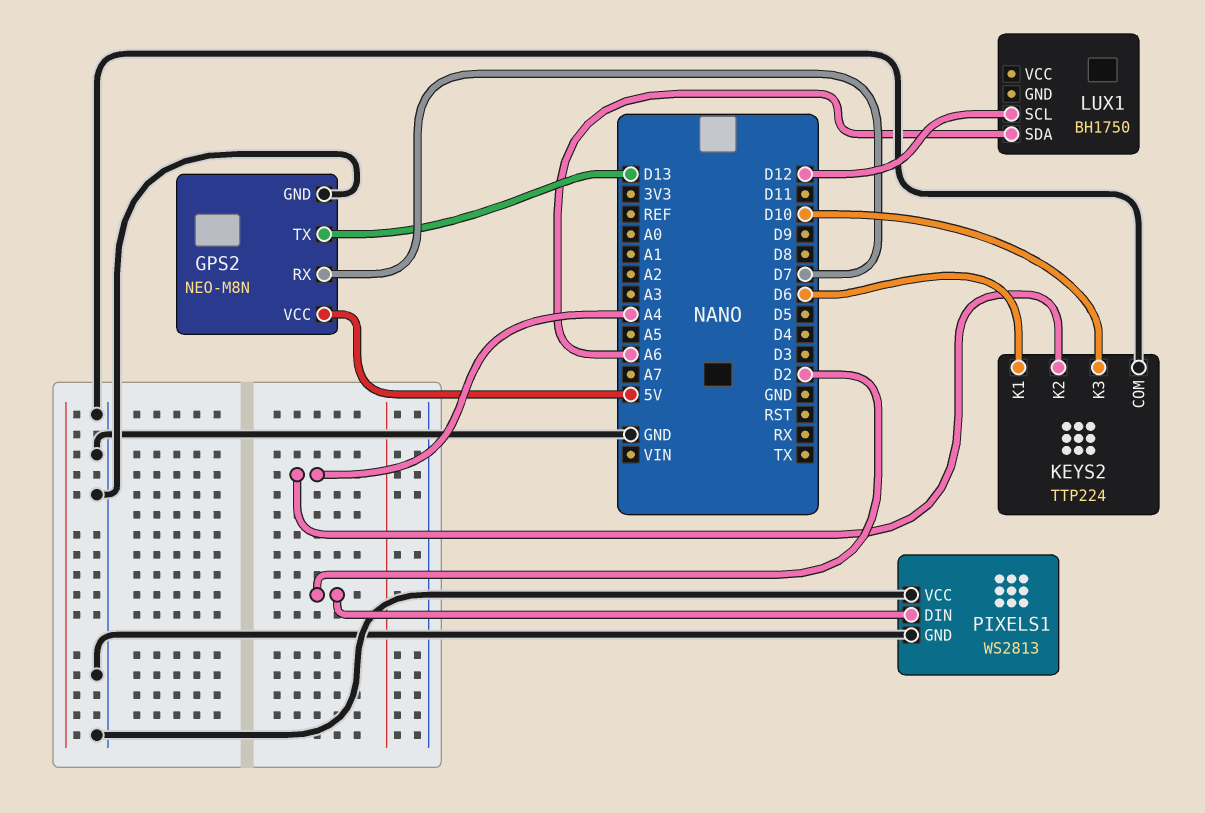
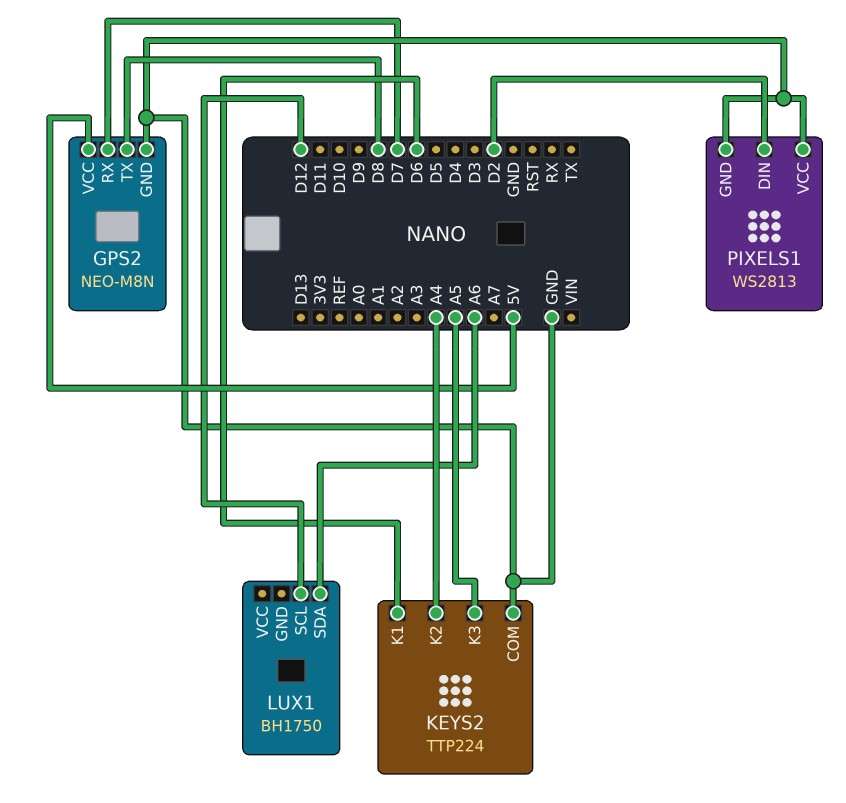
GPS2 pin TX: D13 -> D8
KEYS2 pin K3: D10 -> A5

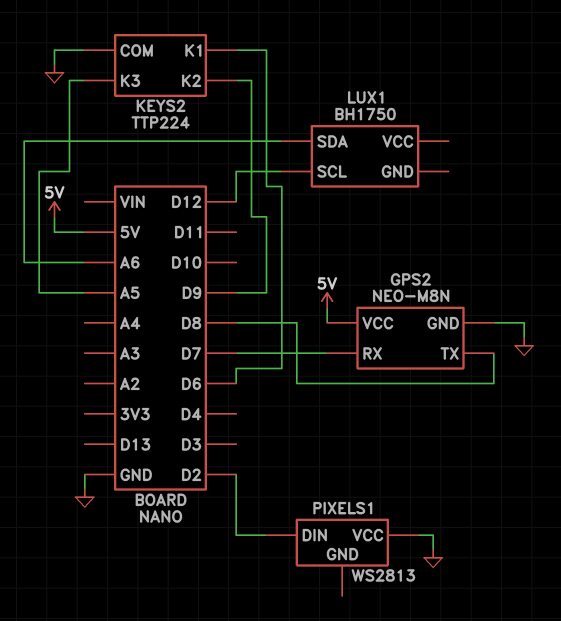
KEYS2 pin K2: A4 -> D9
PIXELS1 pin GND: GND -> none

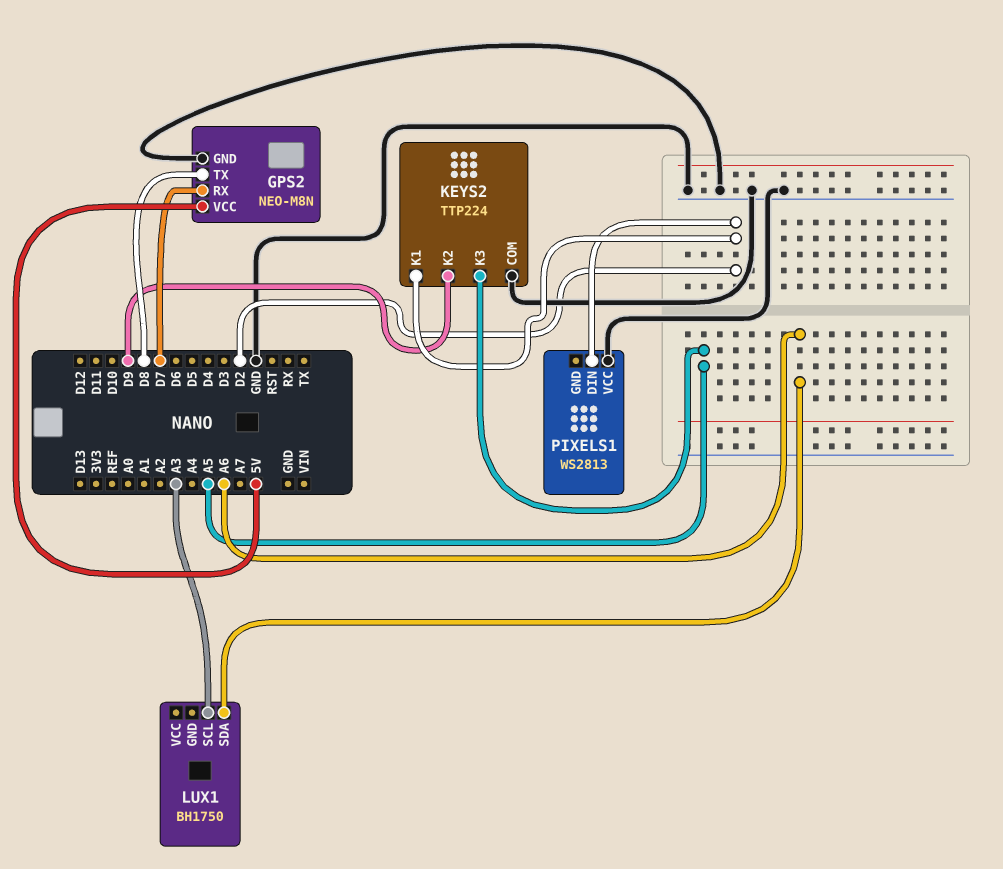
KEYS2 pin K1: D6 -> D2
LUX1 pin SCL: D12 -> A3

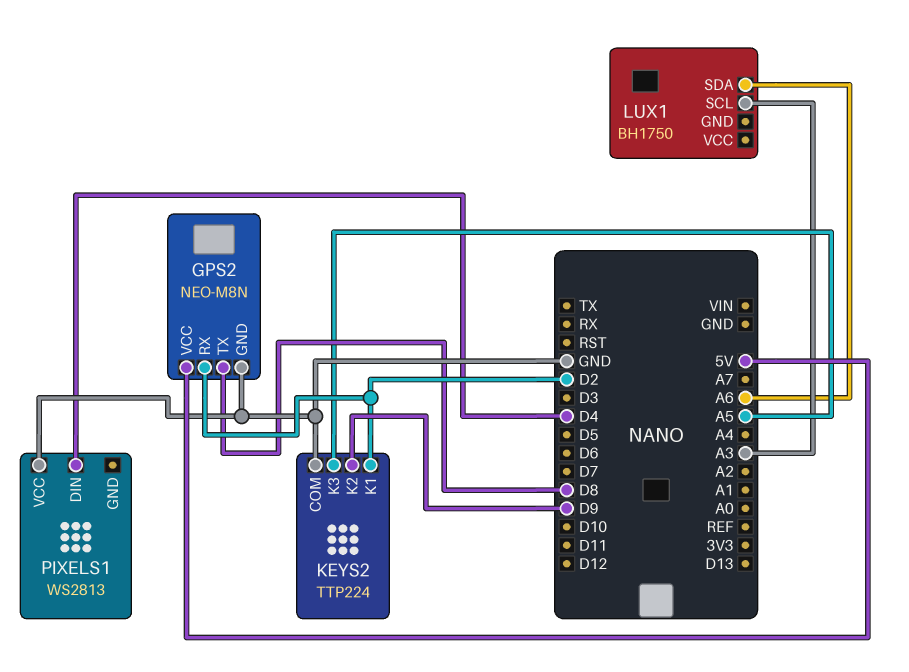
GPS2 pin RX: D7 -> D2
PIXELS1 pin DIN: D2 -> D4

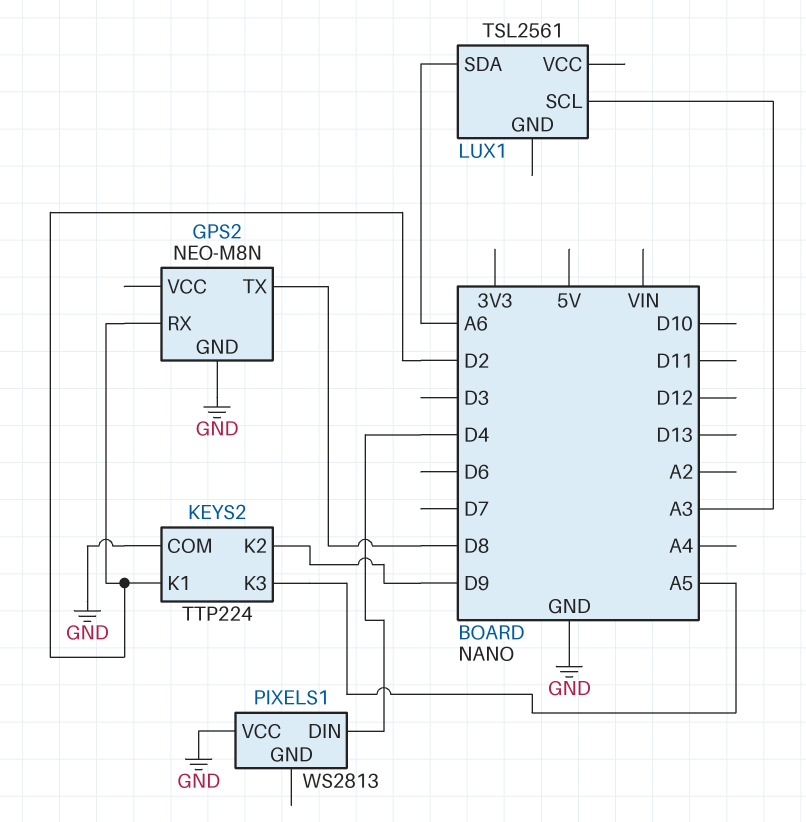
GPS2 pin VCC: 5V -> none
LUX1: BH1750 -> TSL2561

